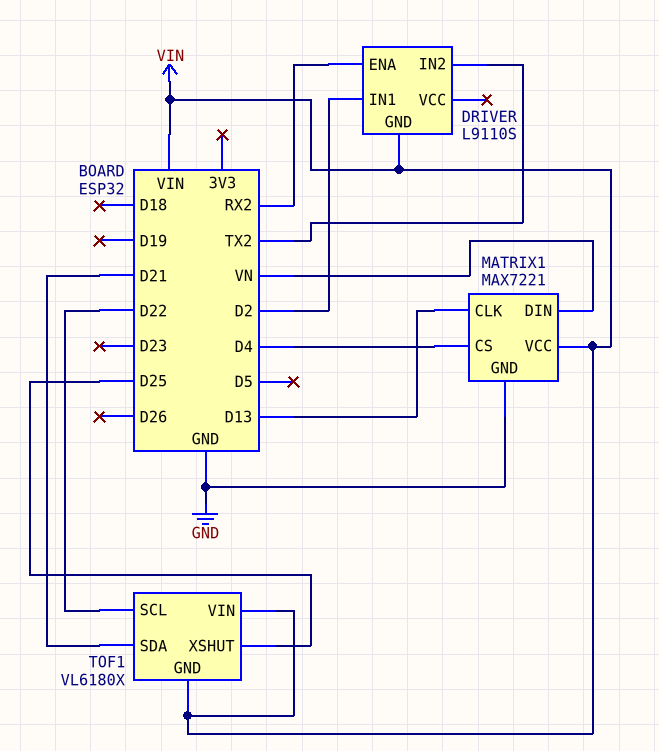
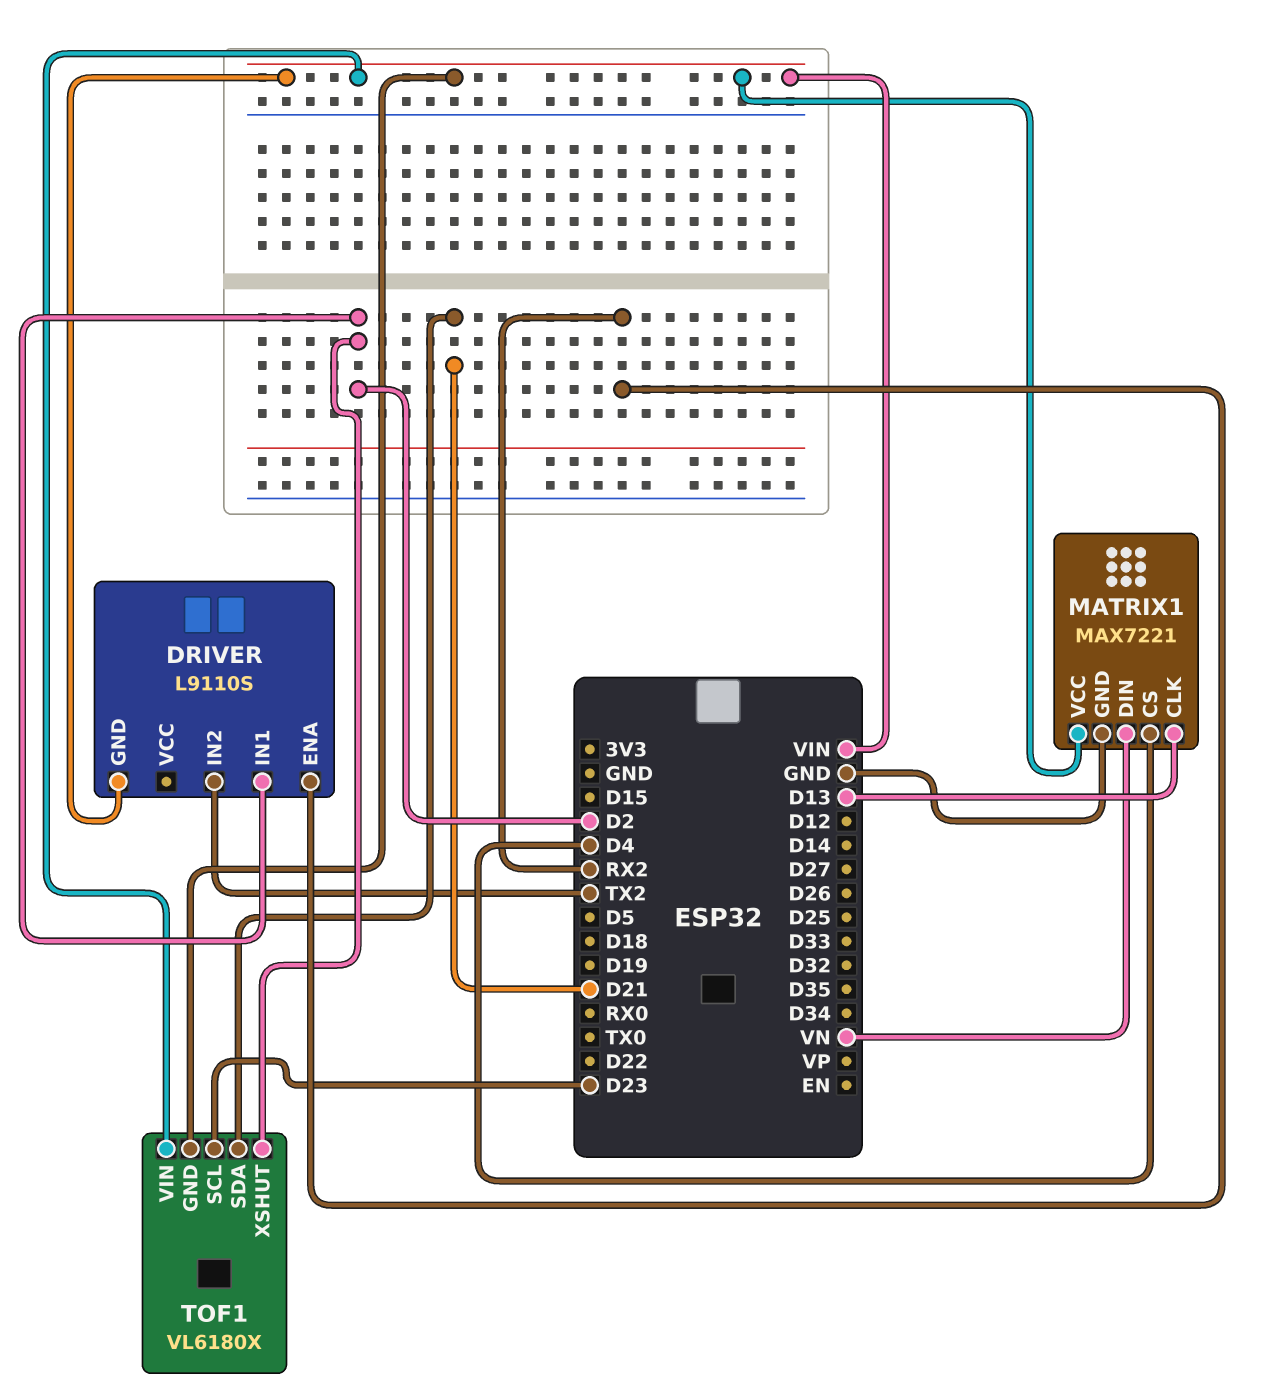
TOF1 pin SCL: D22 -> D23
TOF1 pin XSHUT: D25 -> D2

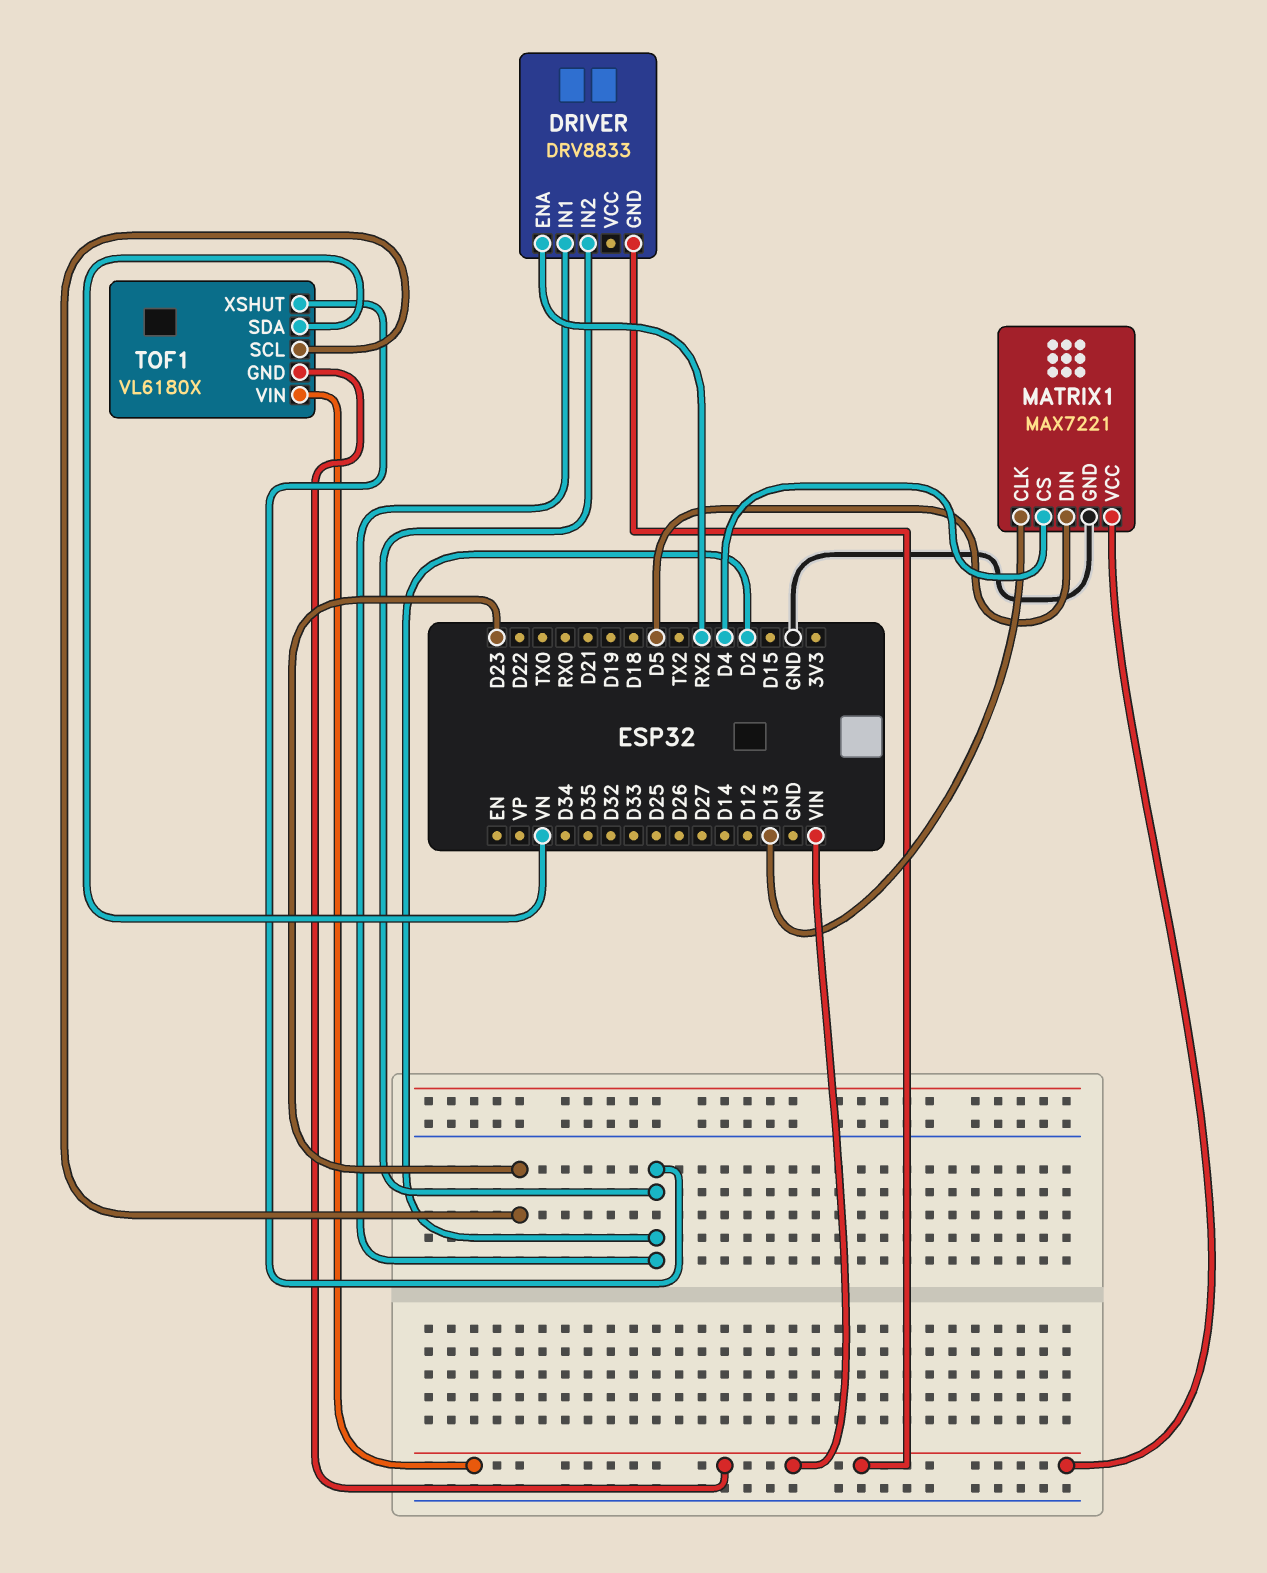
DRIVER: L9110S -> DRV8833
DRIVER pin IN2: TX2 -> D2
MATRIX1 pin DIN: VN -> D5
TOF1 pin SDA: D21 -> VN

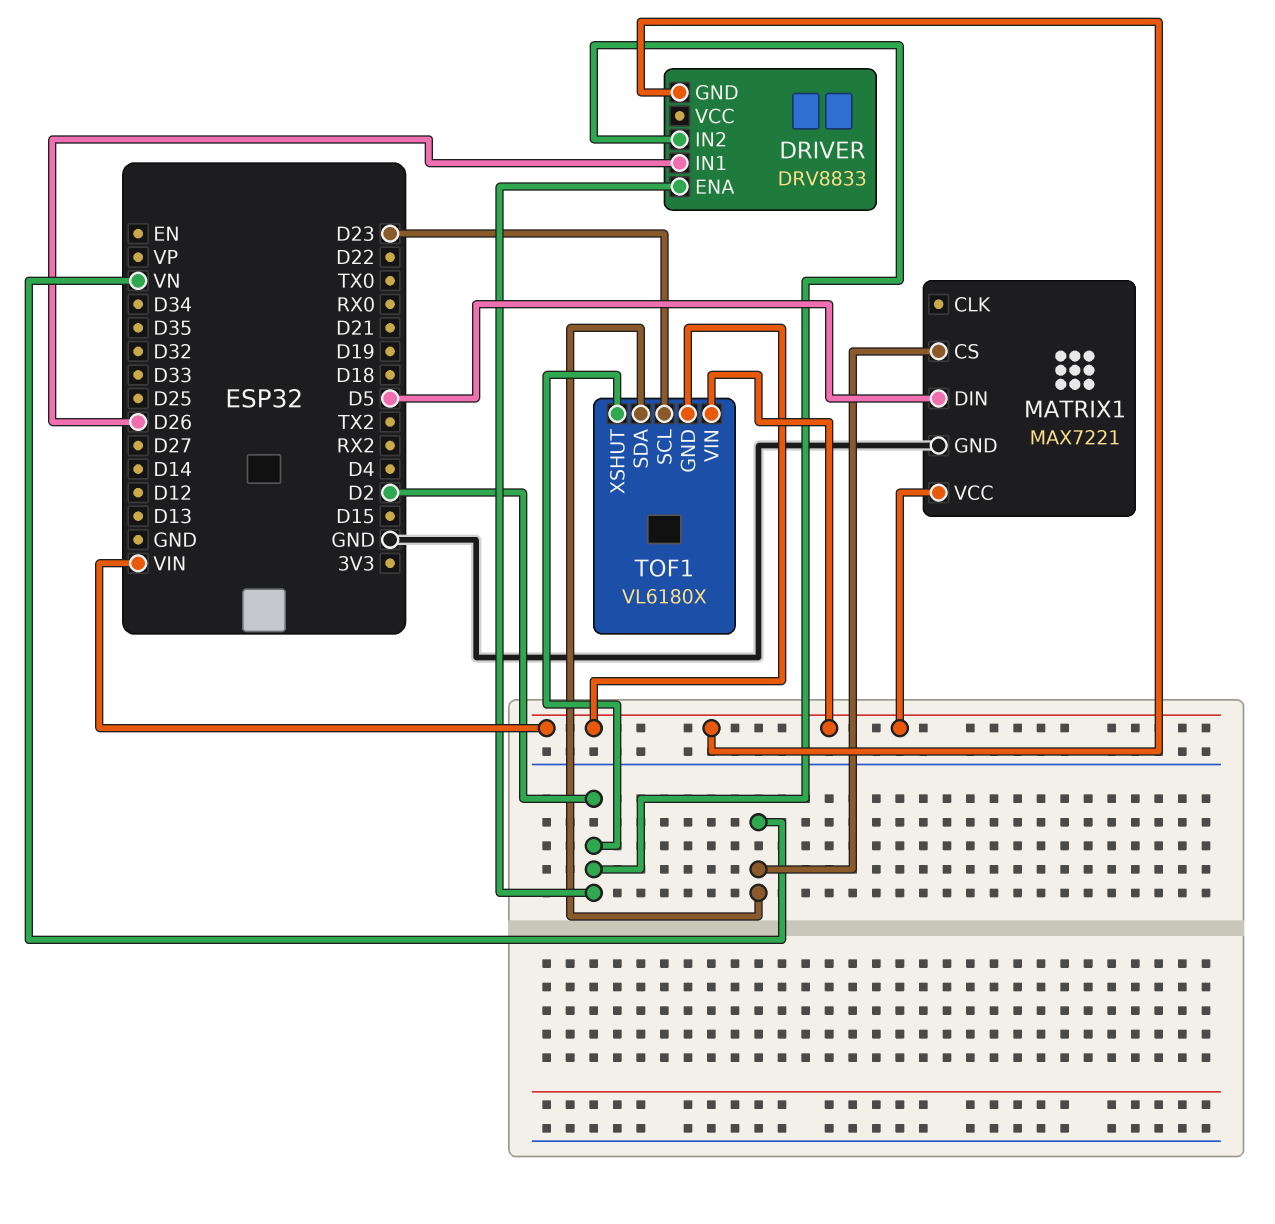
DRIVER pin ENA: RX2 -> D2
DRIVER pin IN1: D2 -> D26
MATRIX1 pin CLK: D13 -> none
MATRIX1 pin CS: D4 -> VN

